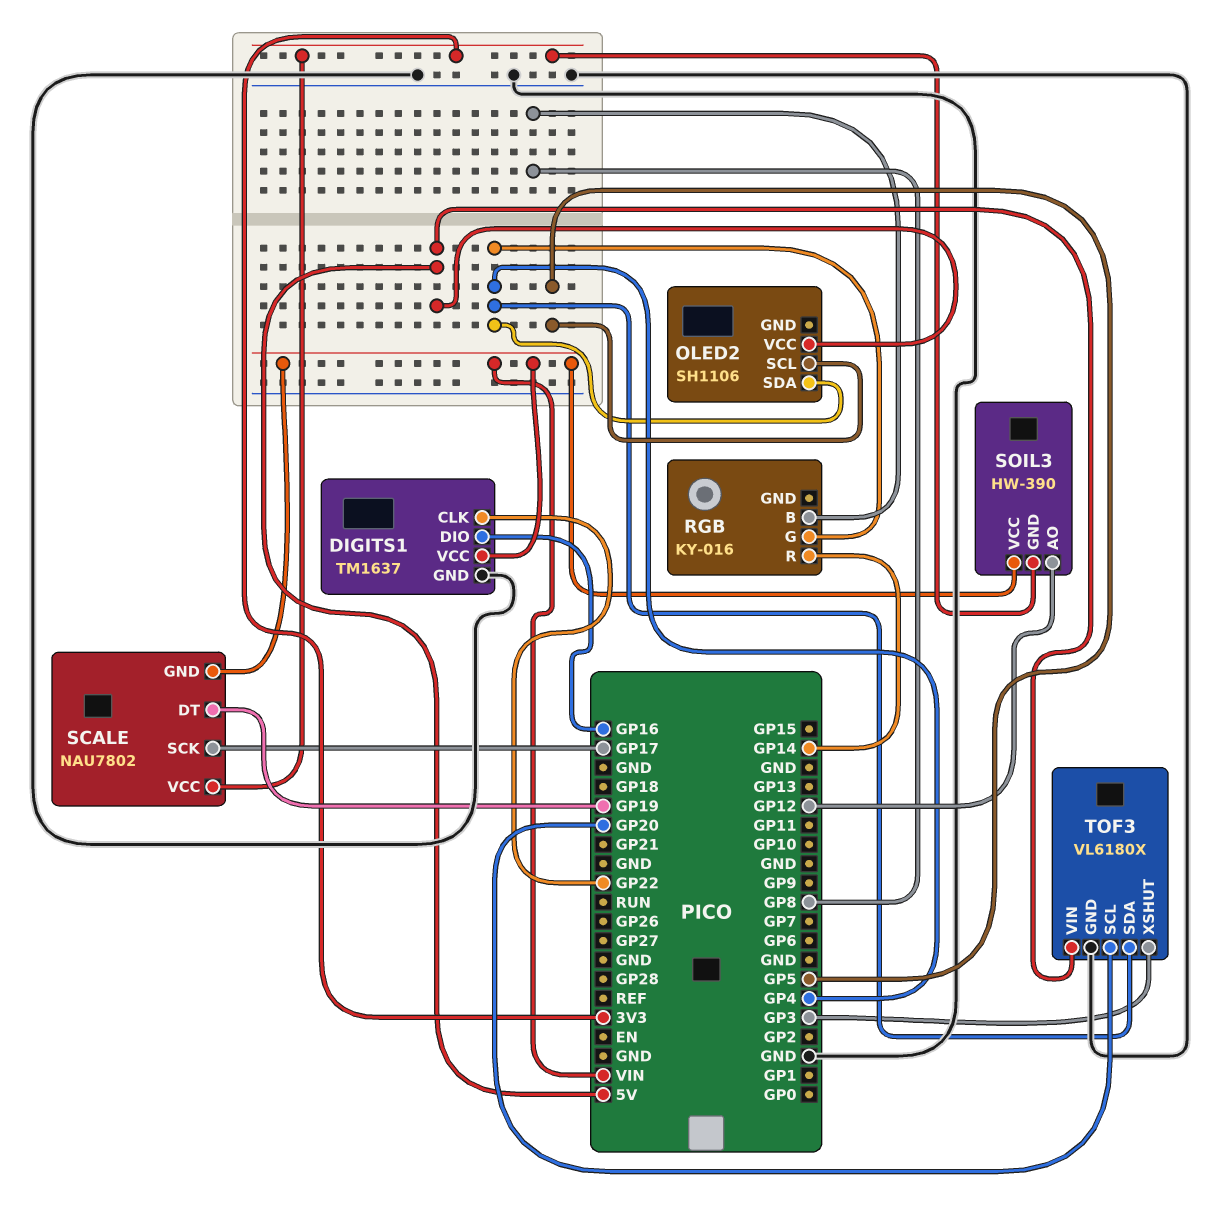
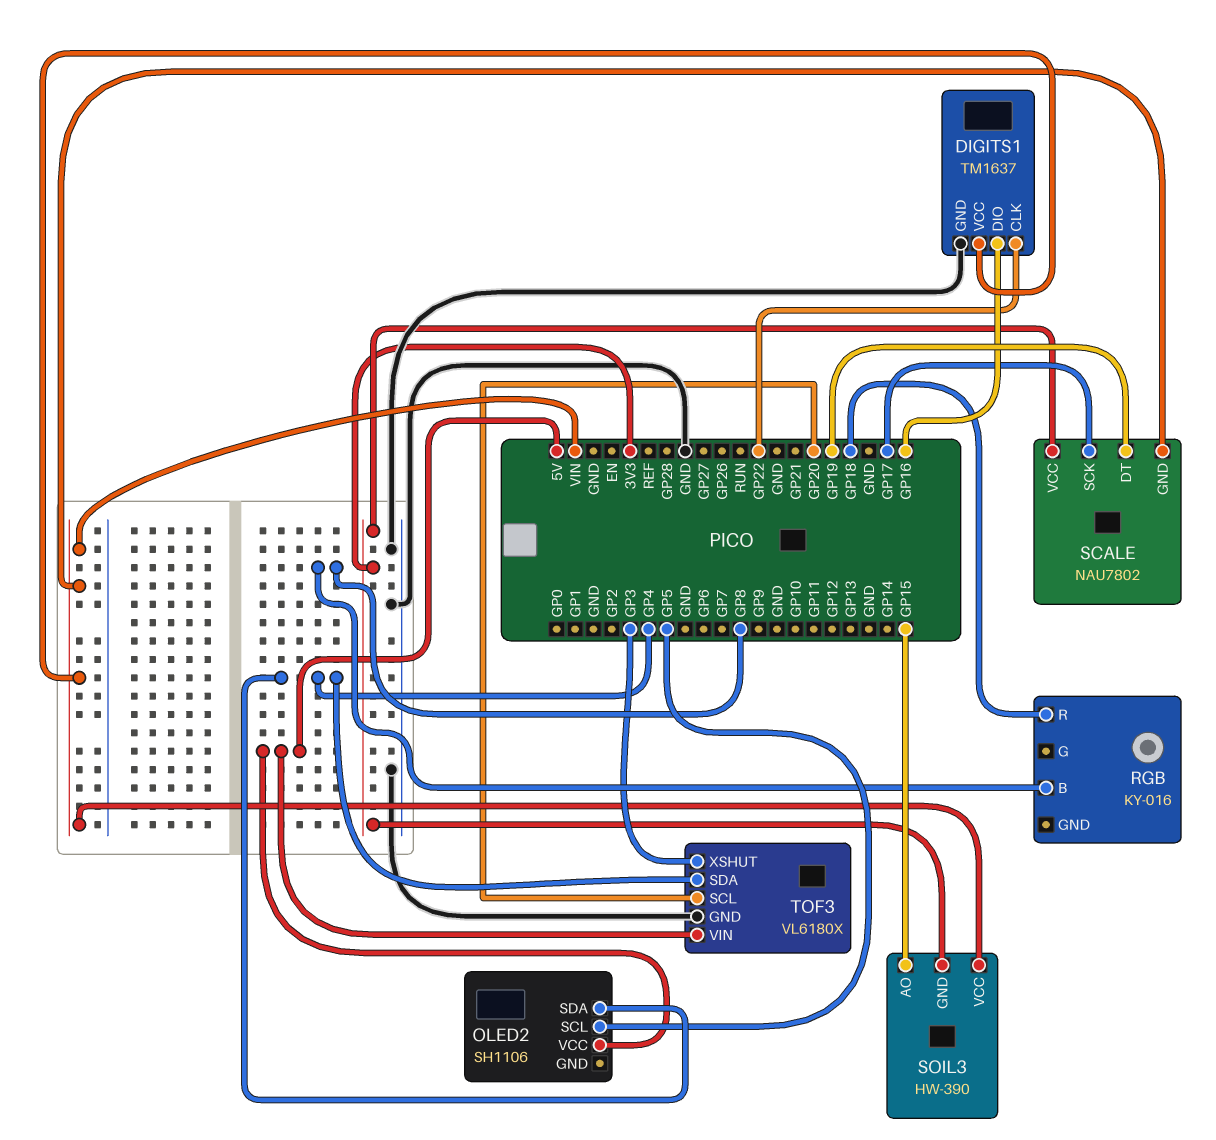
RGB pin G: GP4 -> none
RGB pin R: GP14 -> GP18
SOIL3 pin AO: GP12 -> GP15

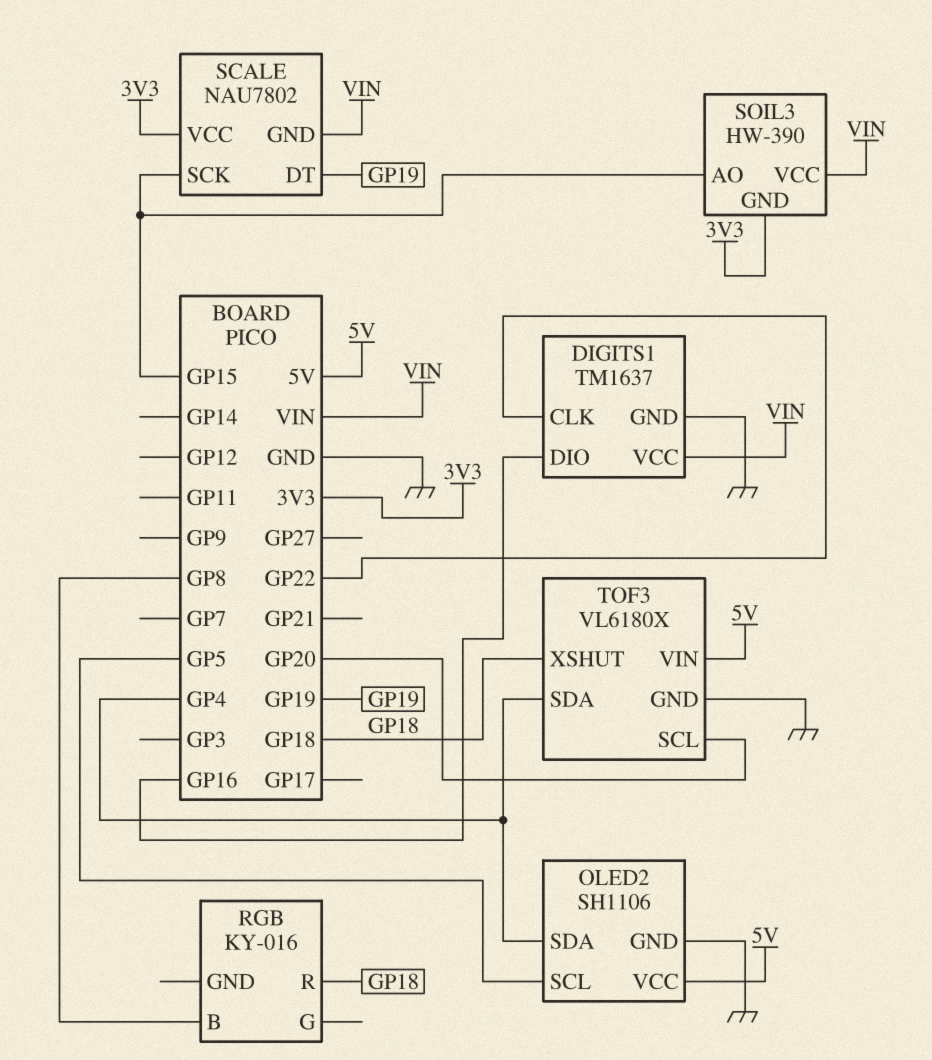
OLED2 pin GND: none -> GND
SCALE pin SCK: GP17 -> GP15
TOF3 pin XSHUT: GP3 -> GP18

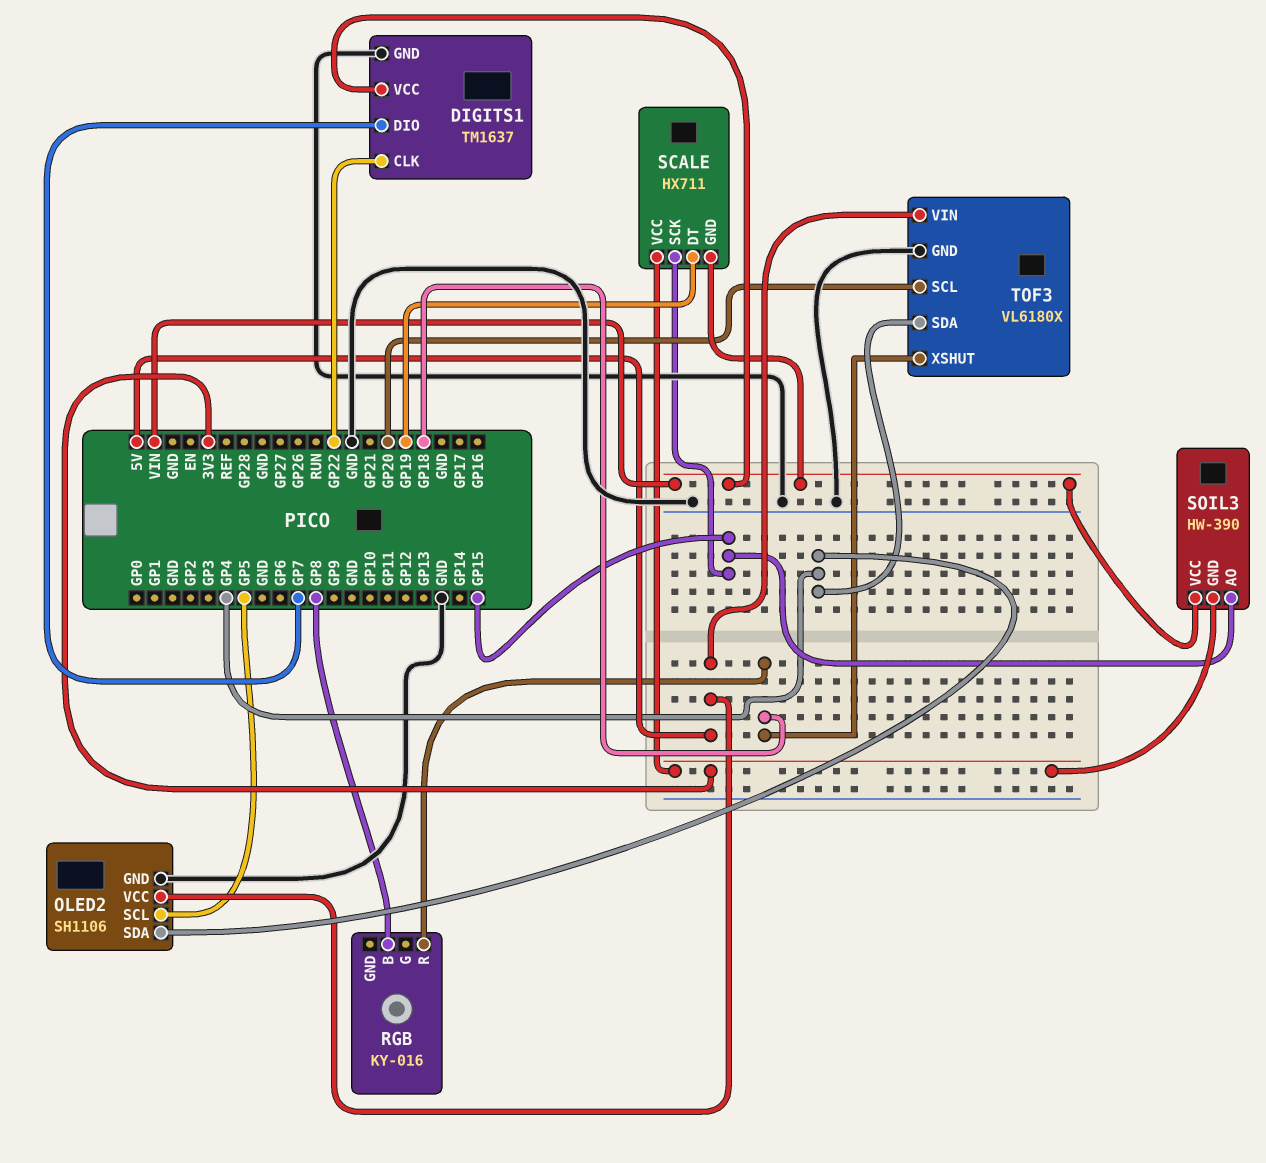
DIGITS1 pin DIO: GP16 -> GP7
SCALE: NAU7802 -> HX711

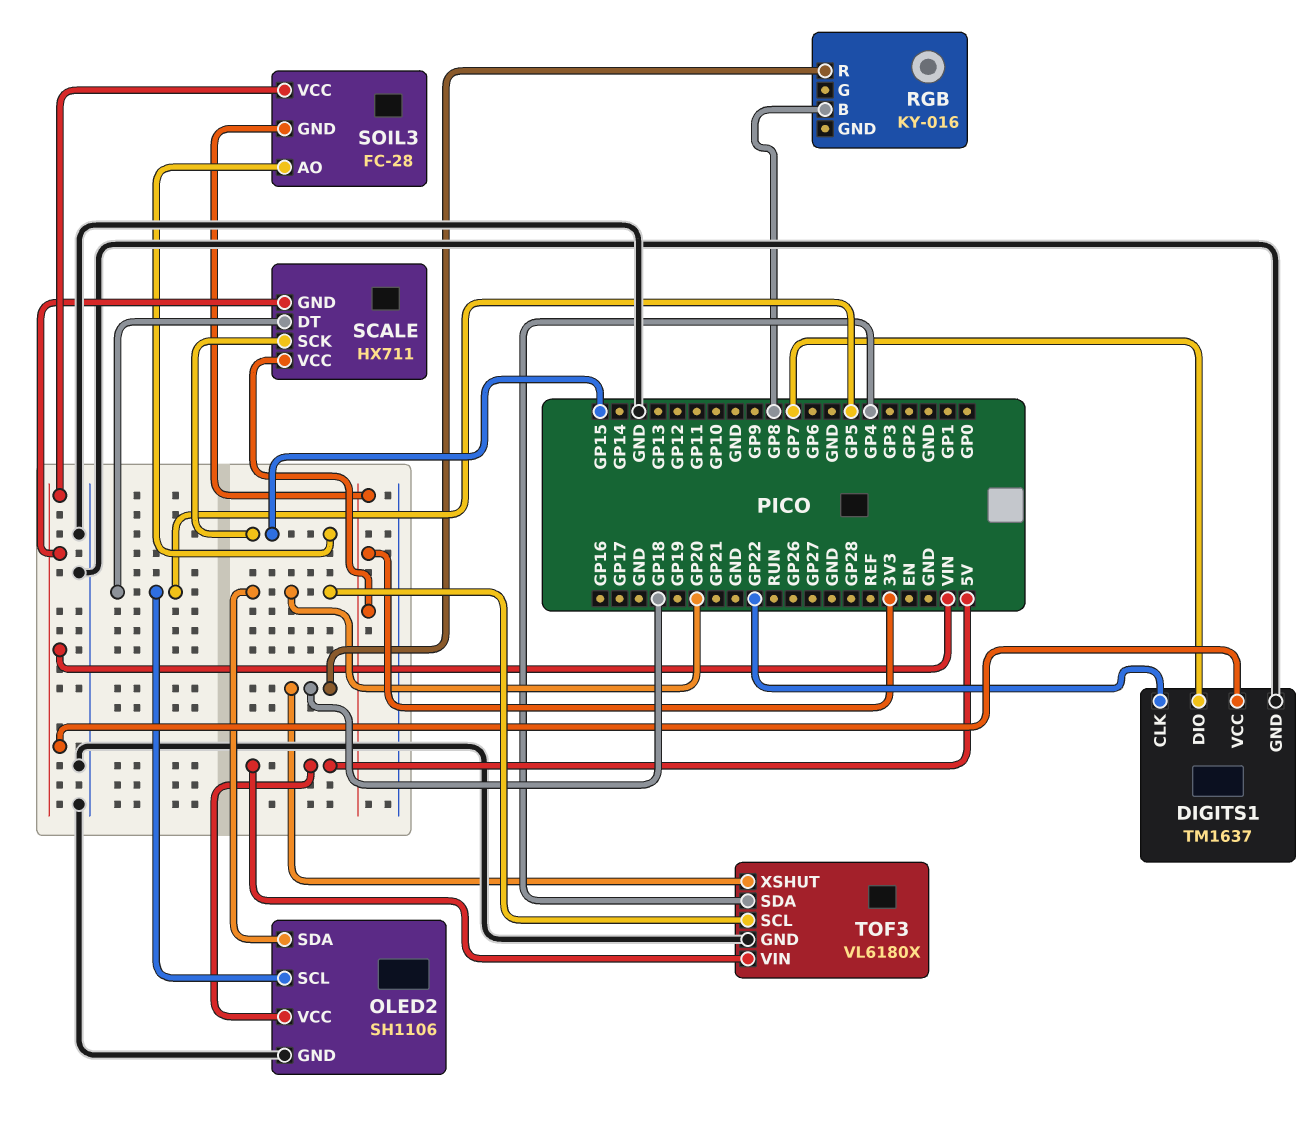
OLED2 pin SDA: GP4 -> GP20
SCALE pin DT: GP19 -> GP5
SOIL3: HW-390 -> FC-28

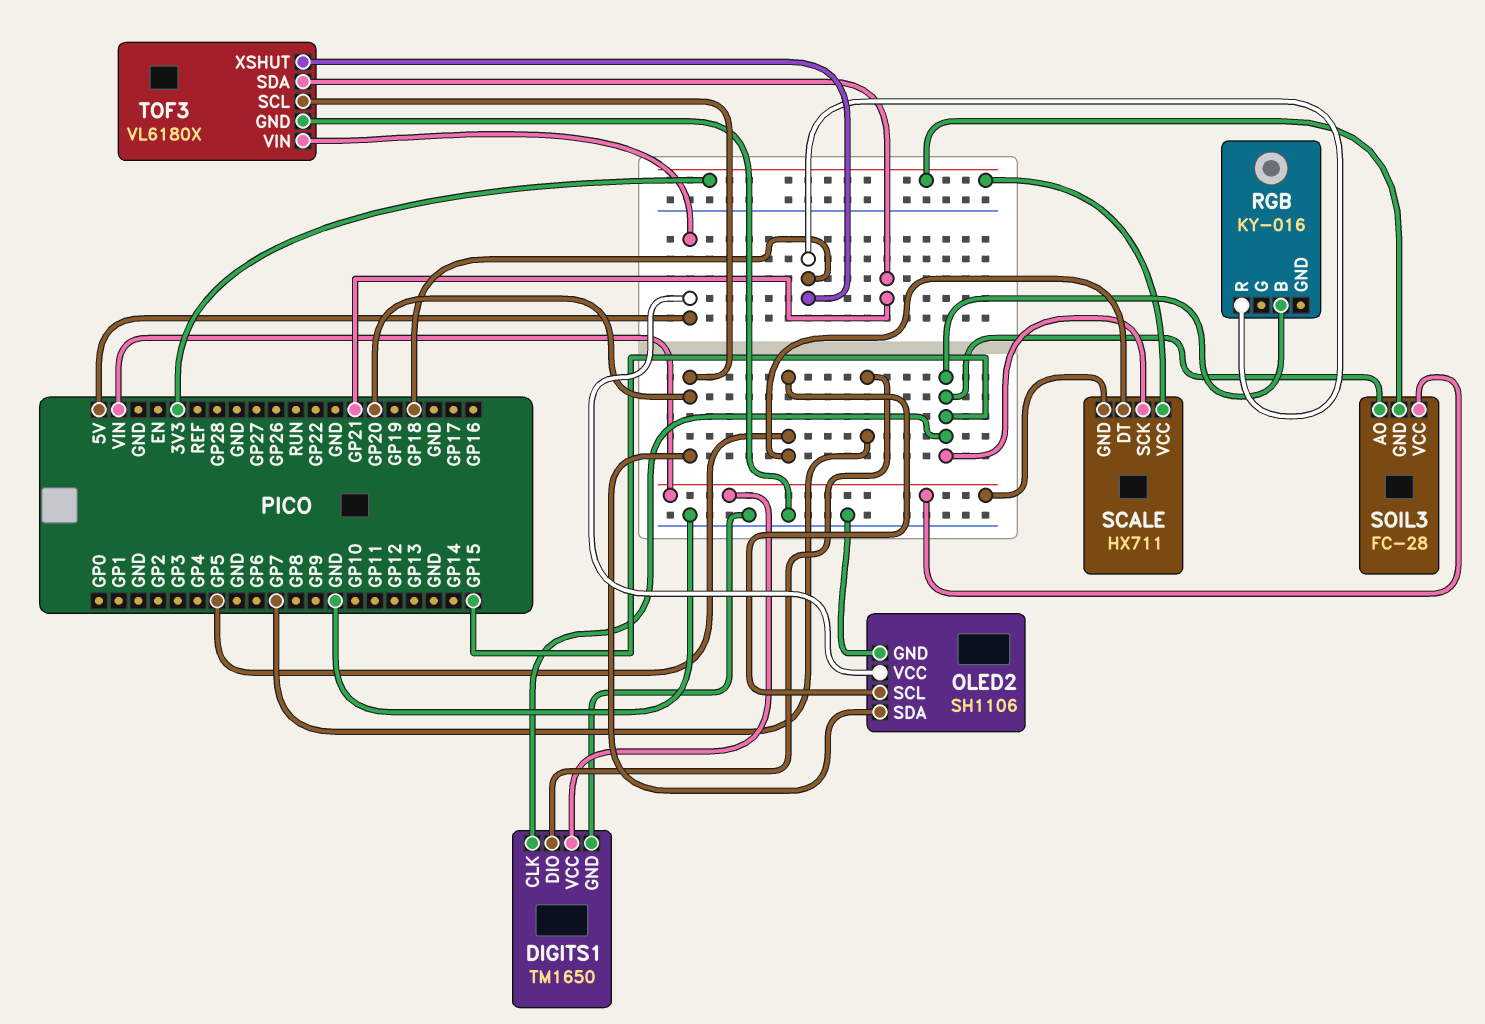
DIGITS1: TM1637 -> TM1650
DIGITS1 pin CLK: GP22 -> GP15
RGB pin B: GP8 -> GP15
TOF3 pin SDA: GP4 -> GP21

